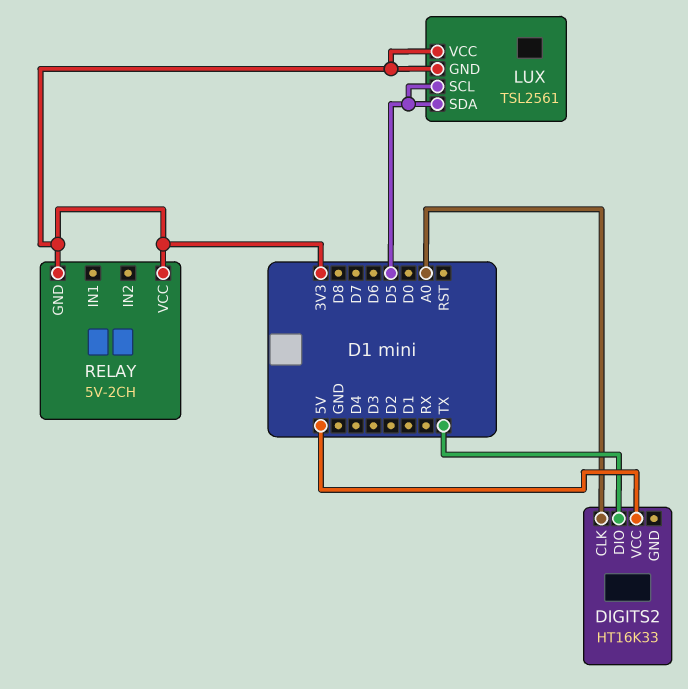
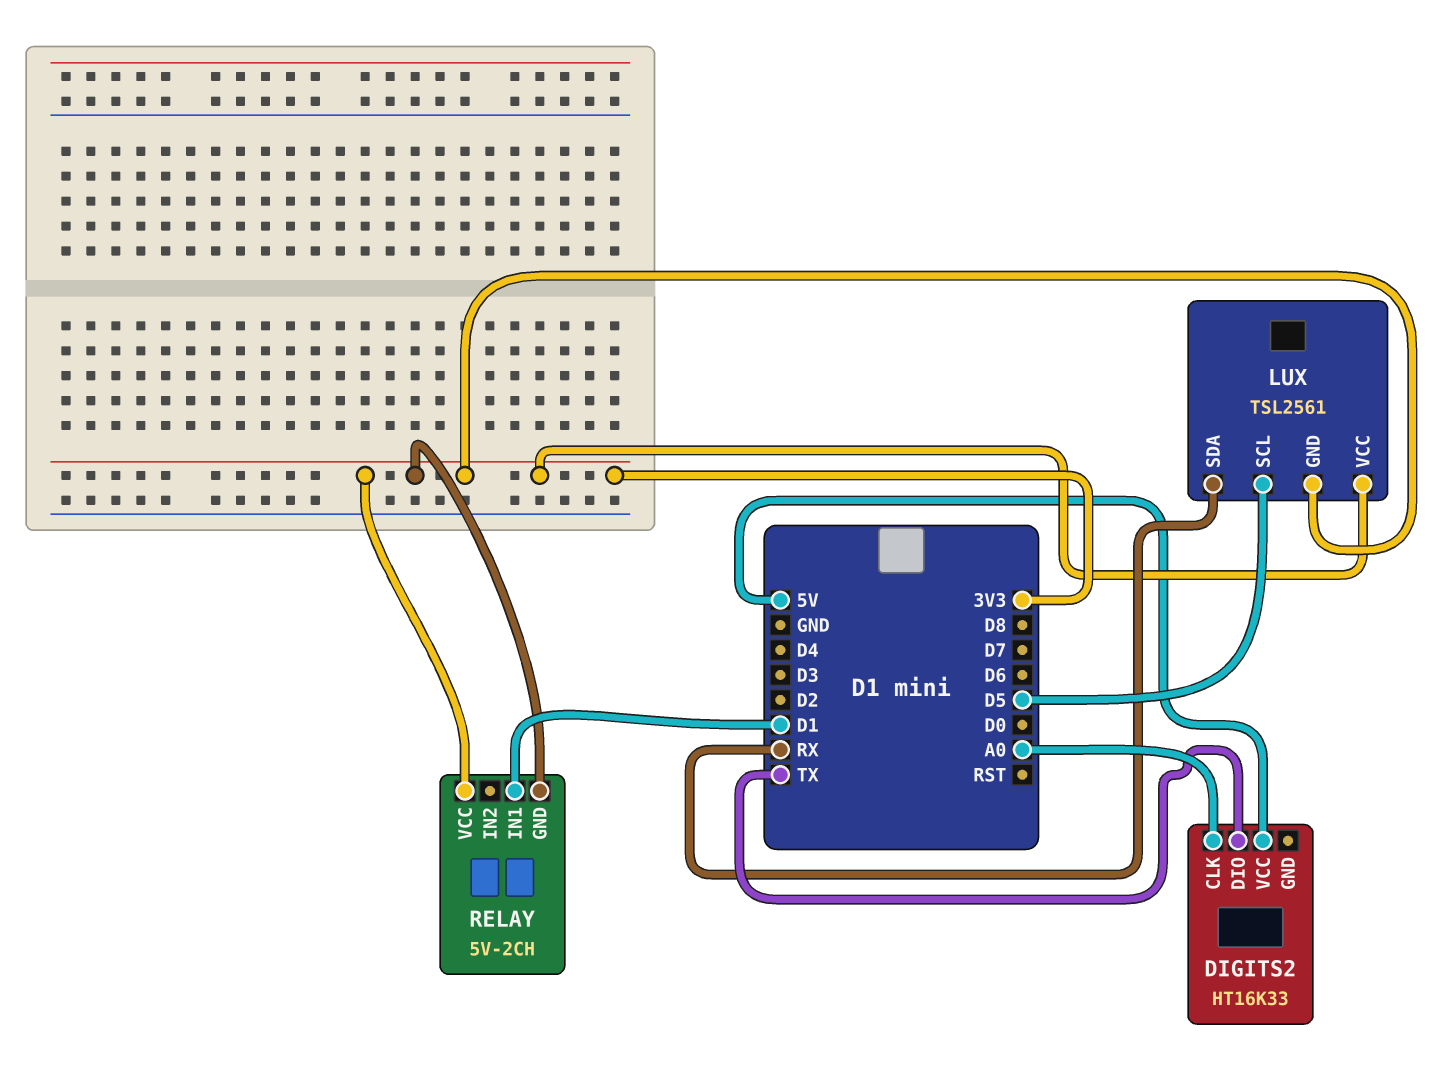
LUX pin SDA: D5 -> RX
RELAY pin IN1: none -> D1

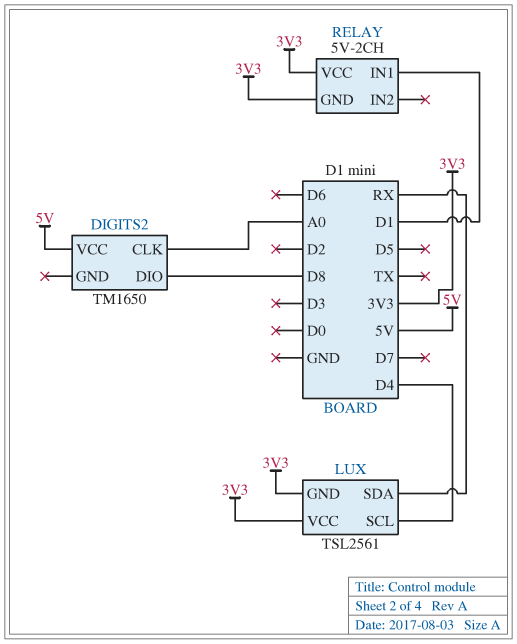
DIGITS2: HT16K33 -> TM1650
DIGITS2 pin DIO: TX -> D8
LUX pin SCL: D5 -> D4

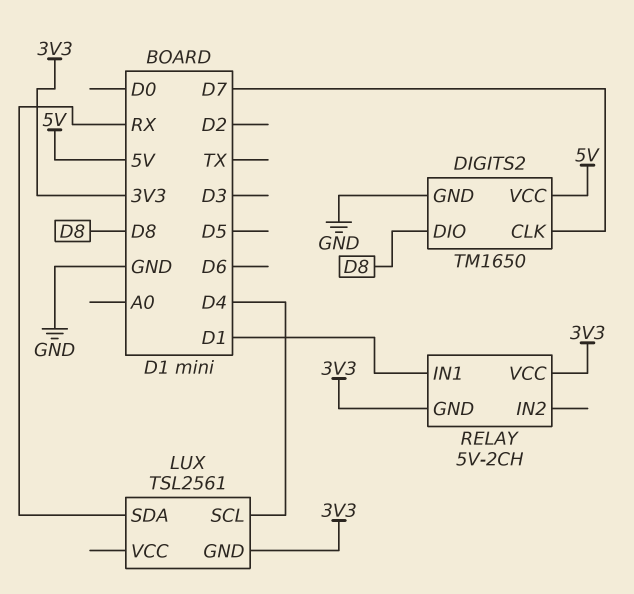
DIGITS2 pin CLK: A0 -> D7
DIGITS2 pin GND: none -> GND
LUX pin VCC: 3V3 -> none

